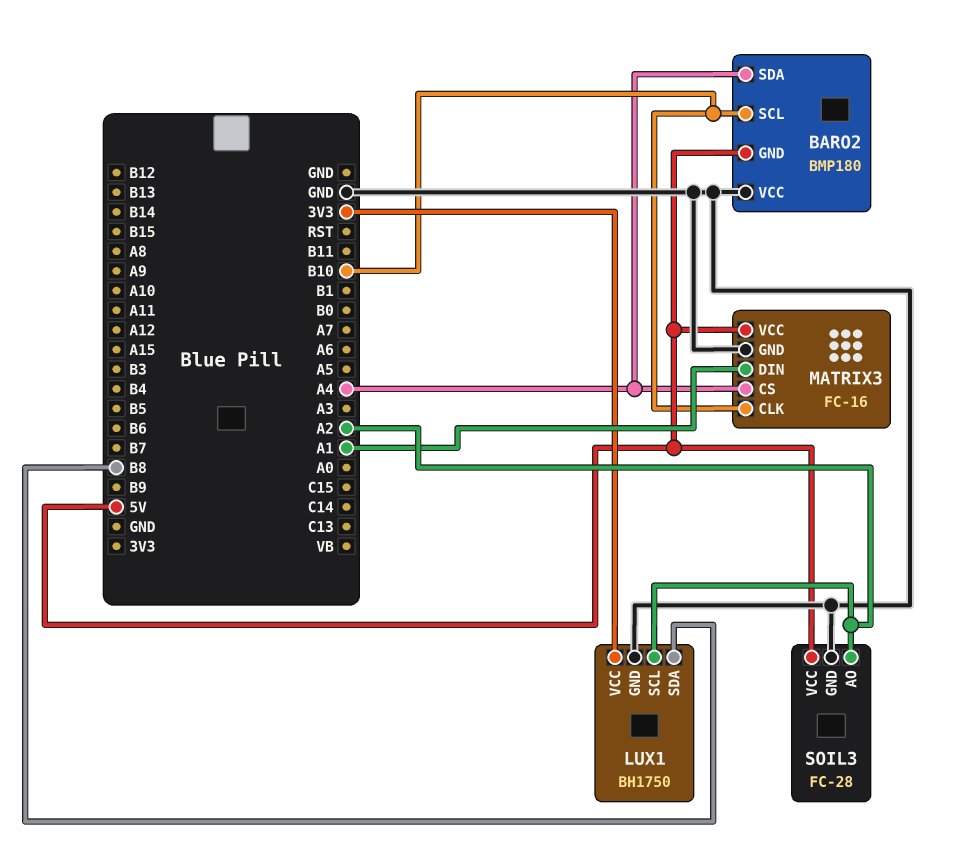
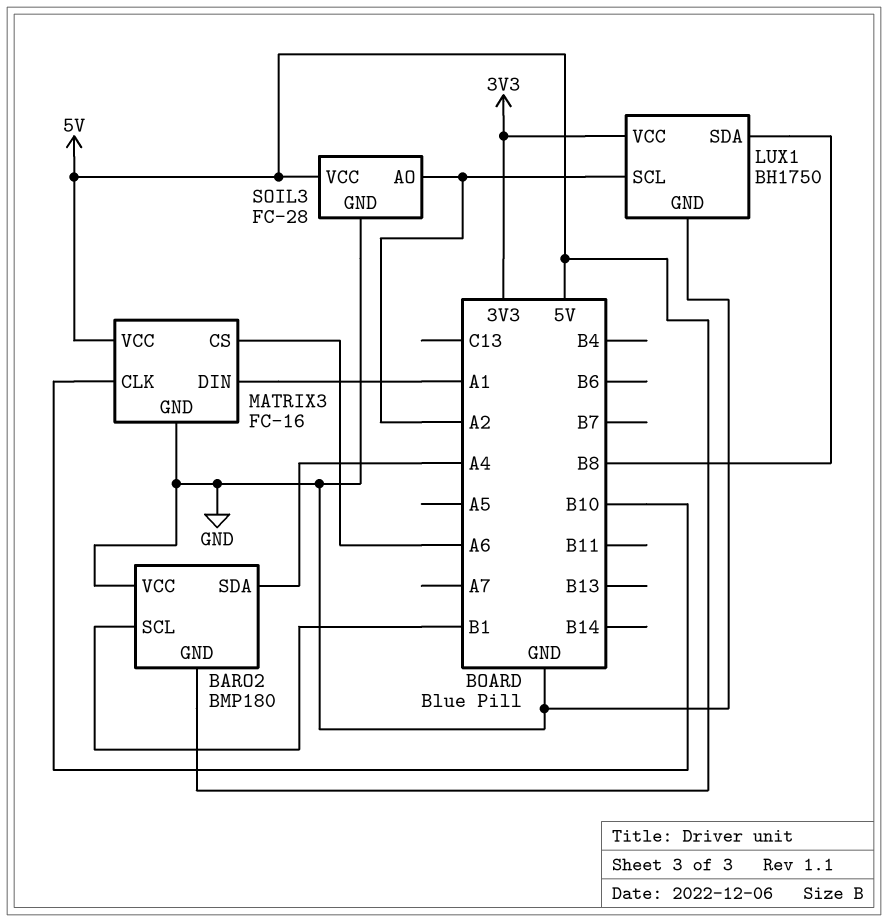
BARO2 pin SCL: B10 -> B1
MATRIX3 pin CS: A4 -> A6

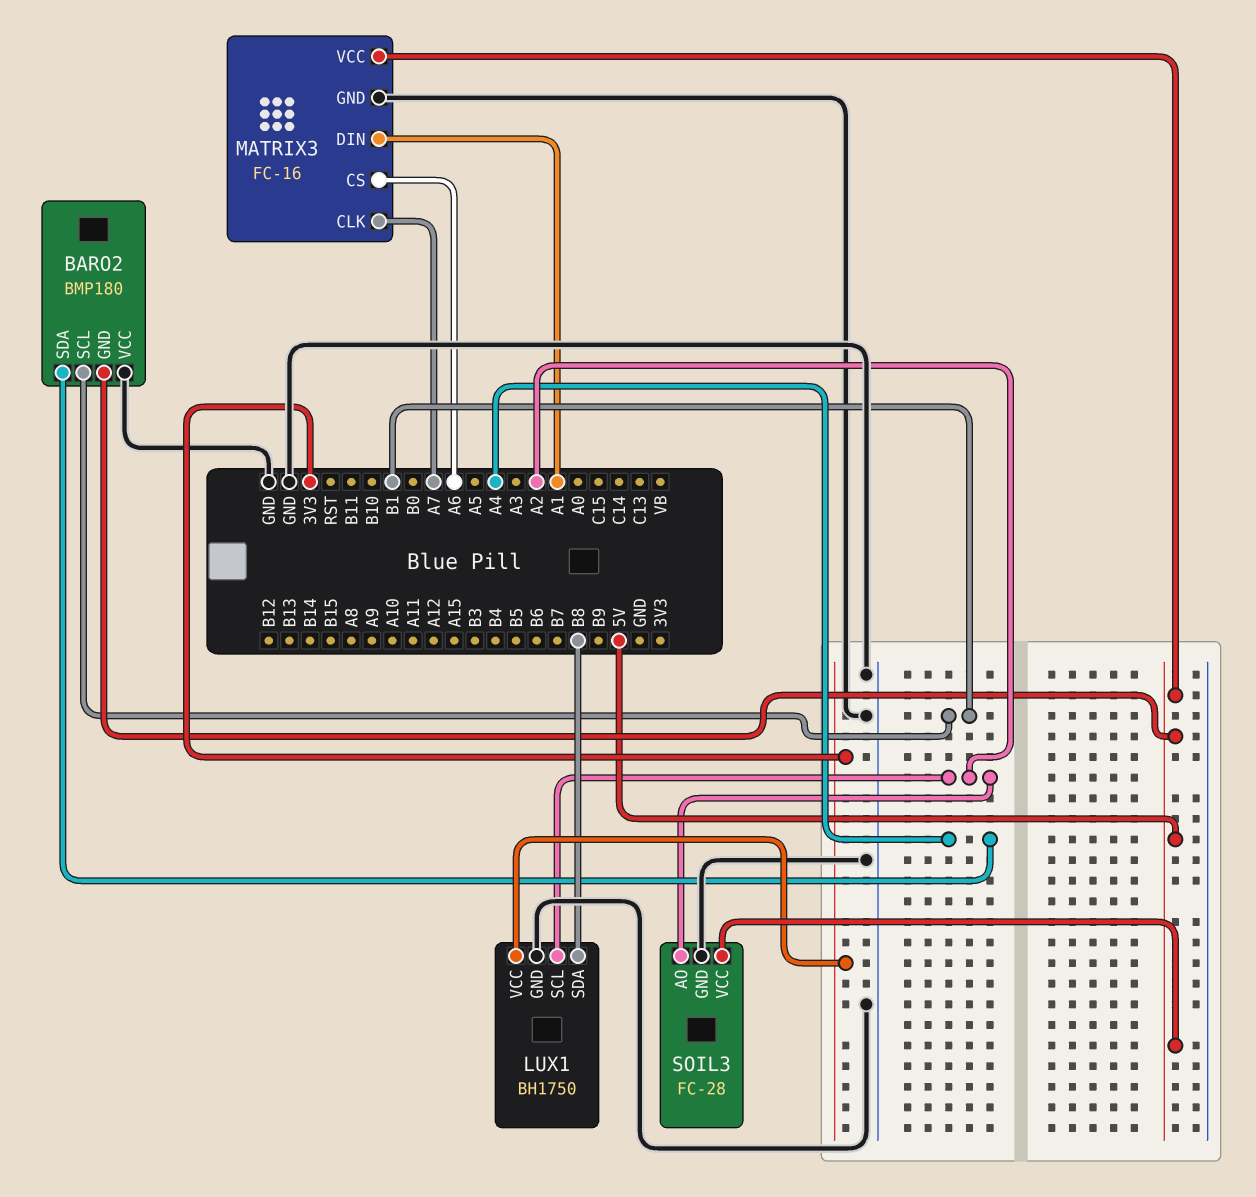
MATRIX3 pin CLK: B10 -> A7

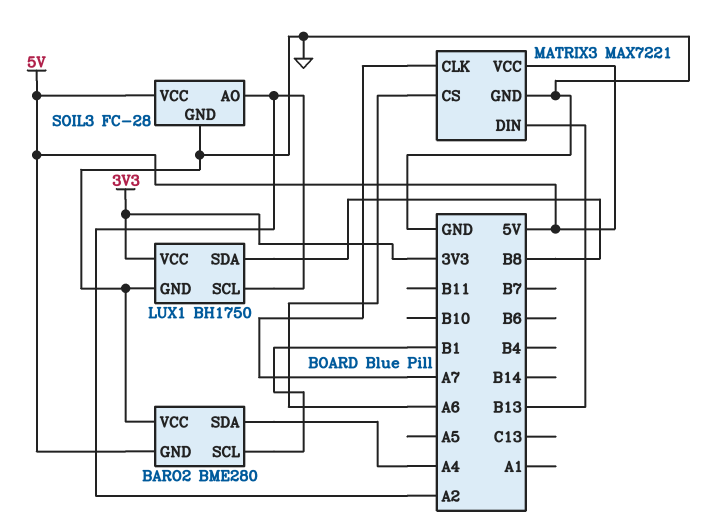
BARO2: BMP180 -> BME280
MATRIX3: FC-16 -> MAX7221
MATRIX3 pin DIN: A1 -> B13

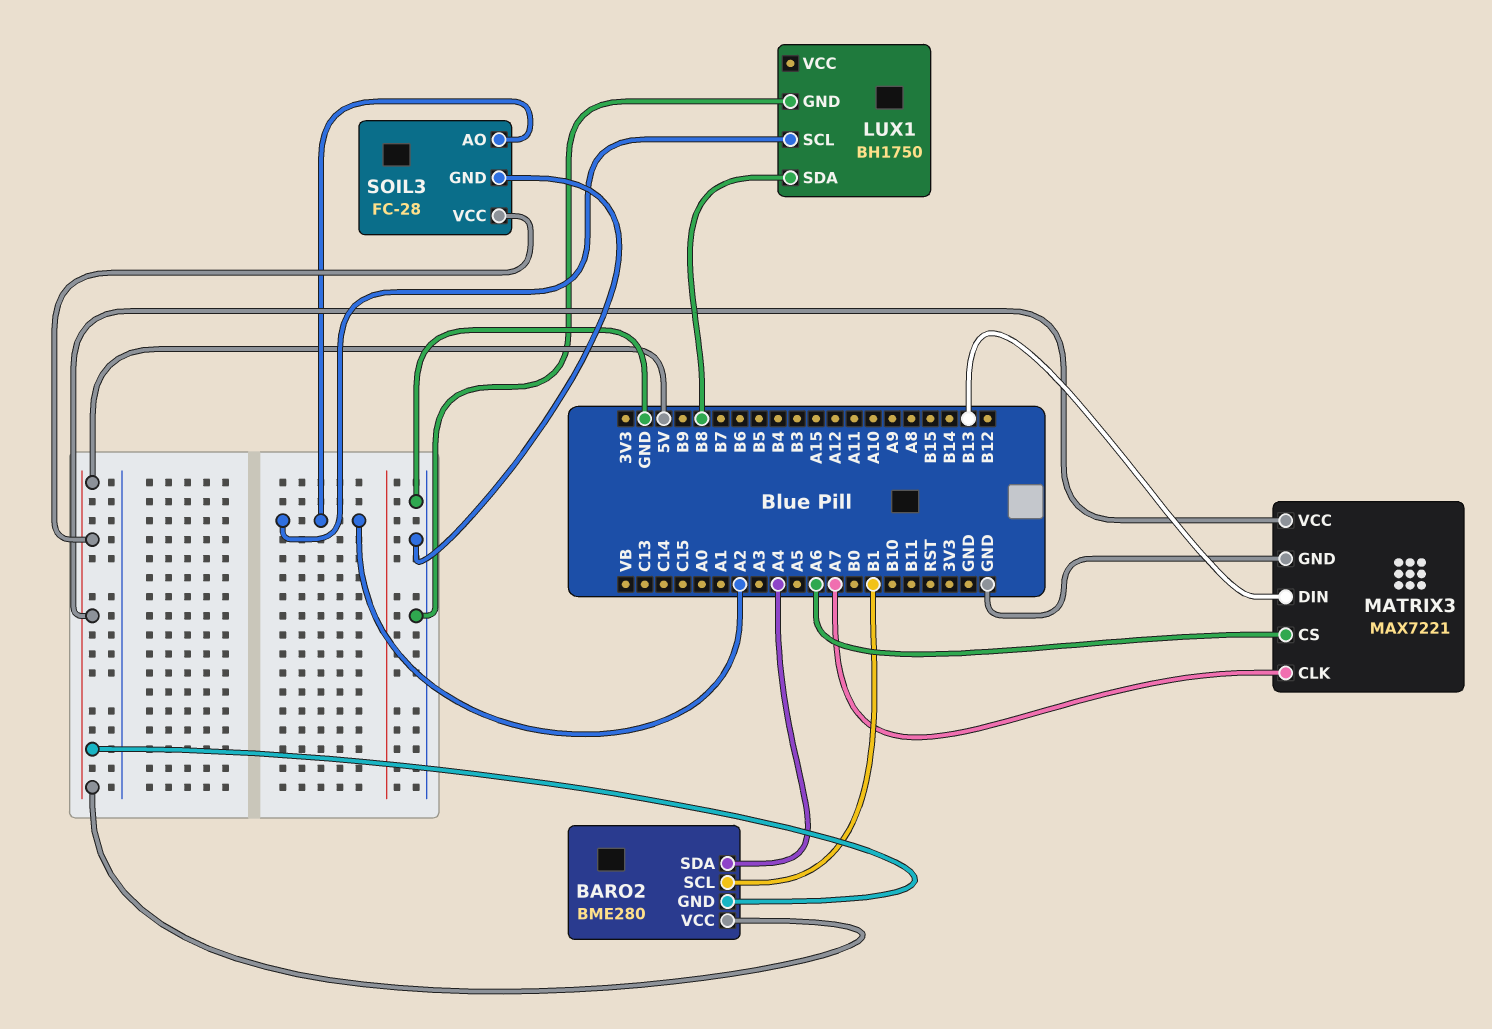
BARO2 pin VCC: GND -> 5V
LUX1 pin VCC: 3V3 -> none

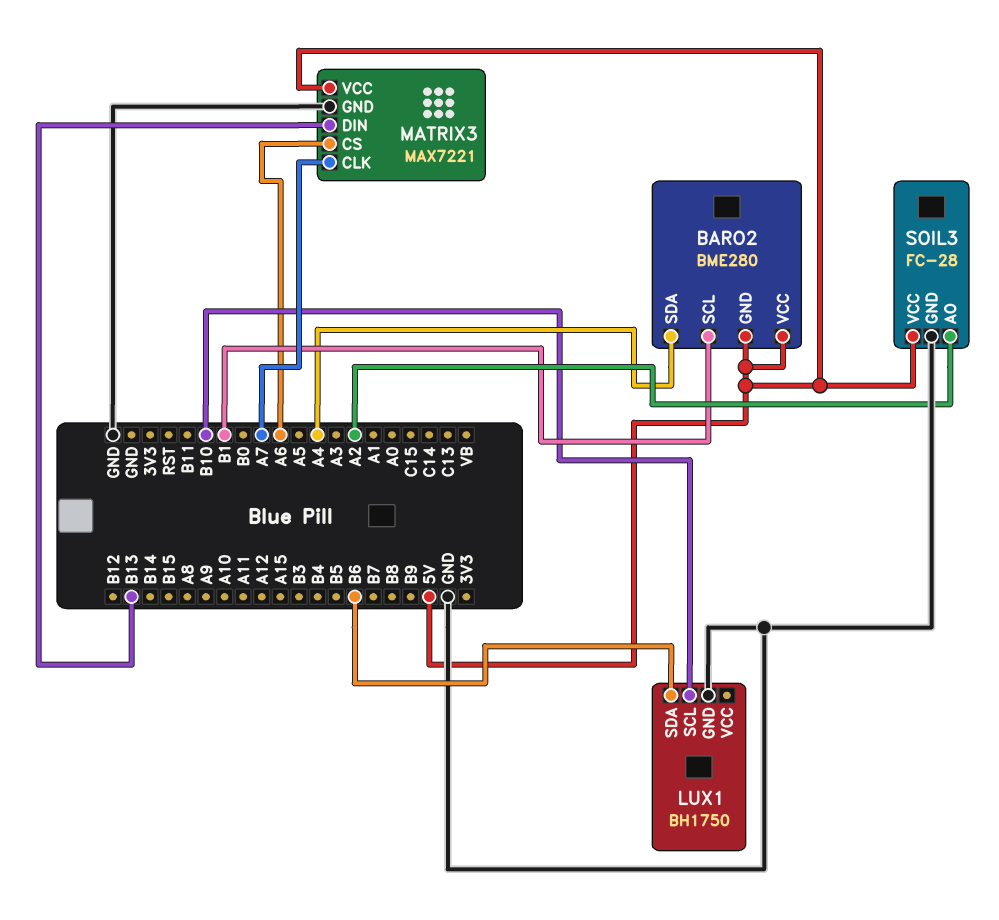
LUX1 pin SCL: A2 -> B10
LUX1 pin SDA: B8 -> B6

